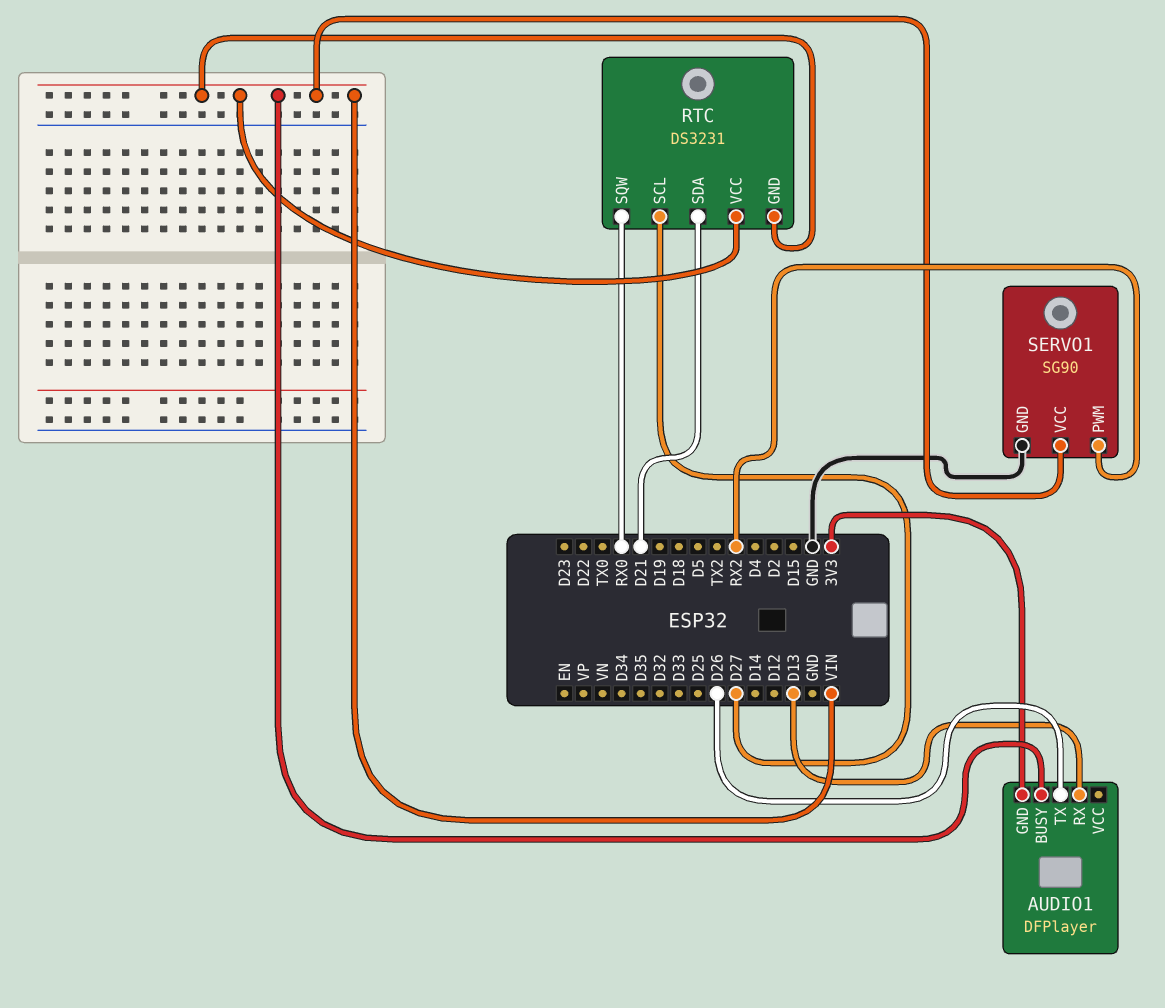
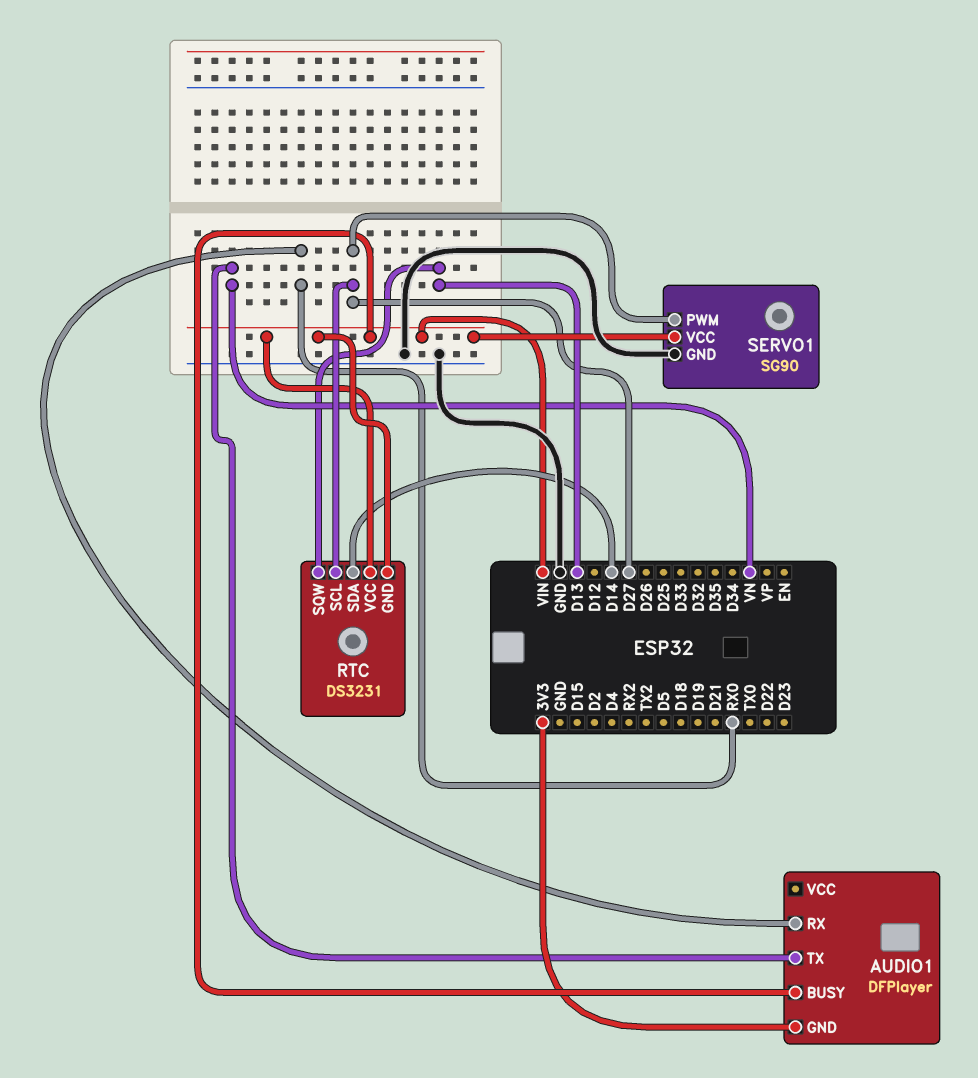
AUDIO1 pin RX: D13 -> RX0
AUDIO1 pin TX: D26 -> VN
RTC pin SDA: D21 -> D14
RTC pin SQW: RX0 -> D13
SERVO1 pin PWM: RX2 -> D27

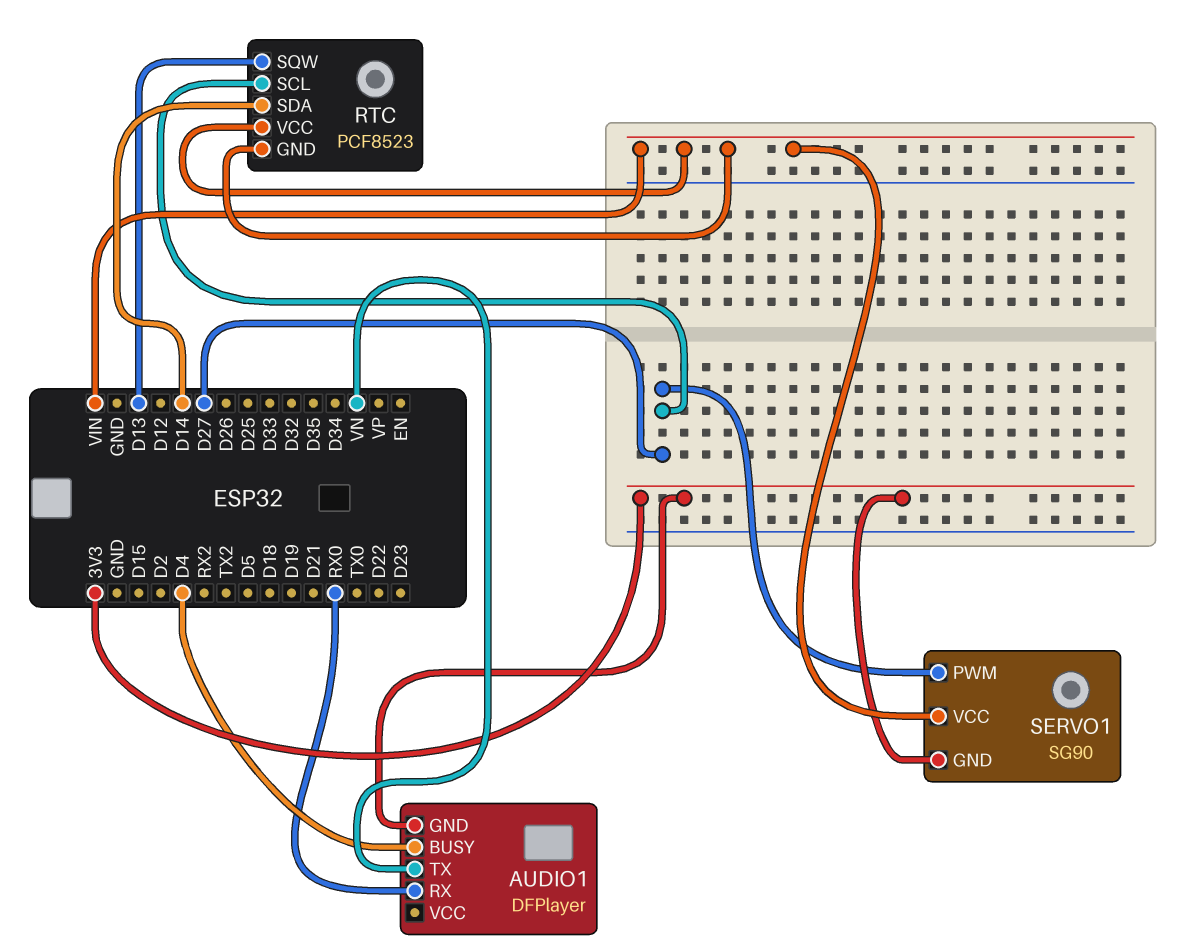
AUDIO1 pin BUSY: VIN -> D4
RTC: DS3231 -> PCF8523
SERVO1 pin GND: GND -> 3V3

